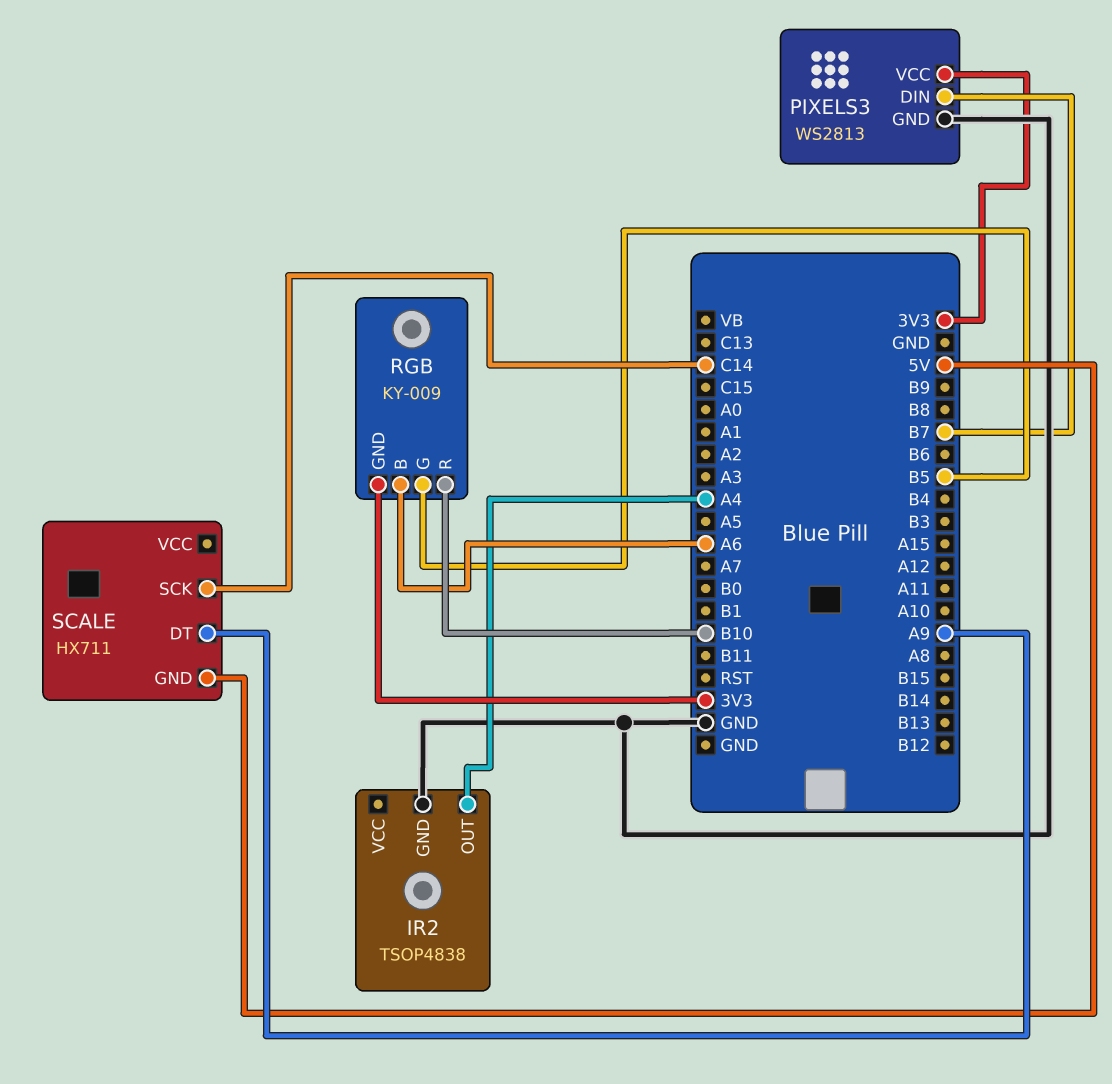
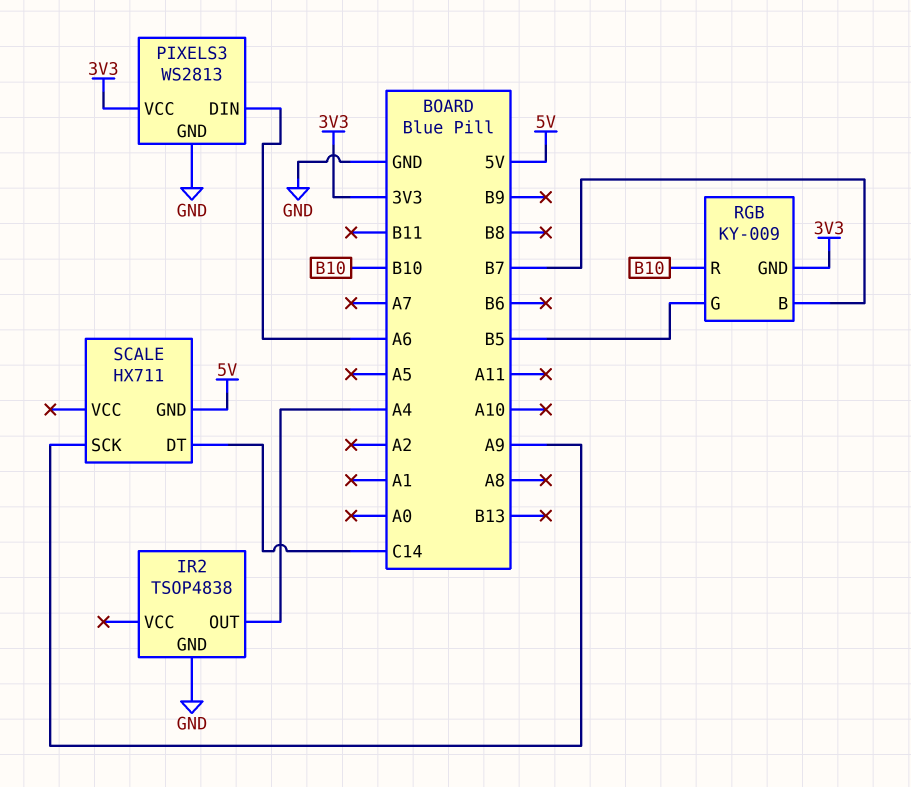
PIXELS3 pin DIN: B7 -> A6
RGB pin B: A6 -> B7
SCALE pin DT: A9 -> C14
SCALE pin SCK: C14 -> A9

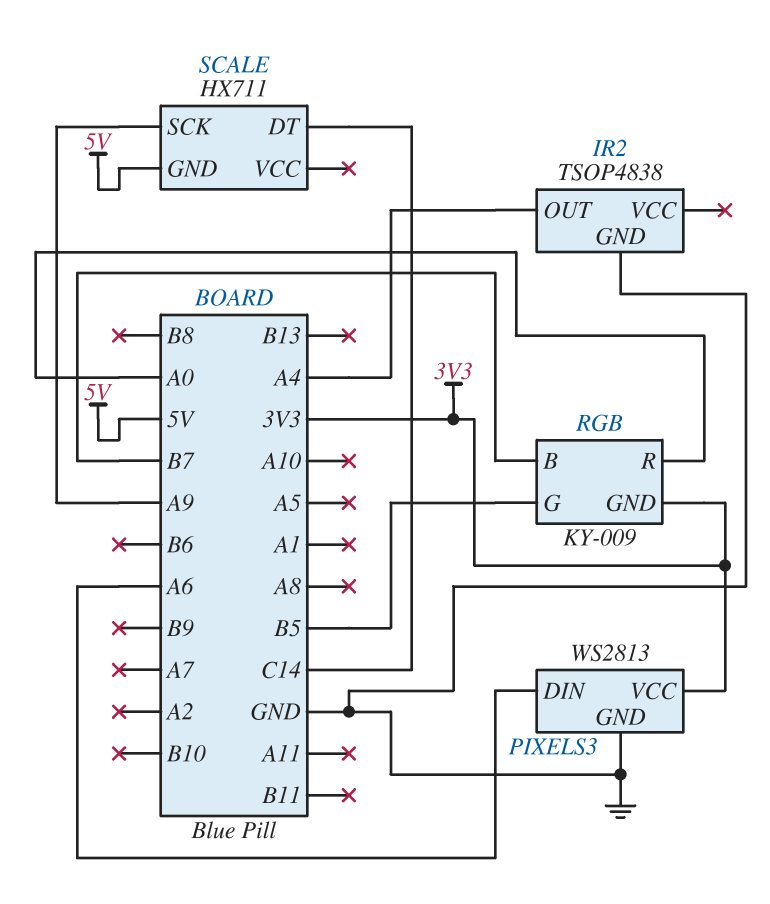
RGB pin R: B10 -> A0

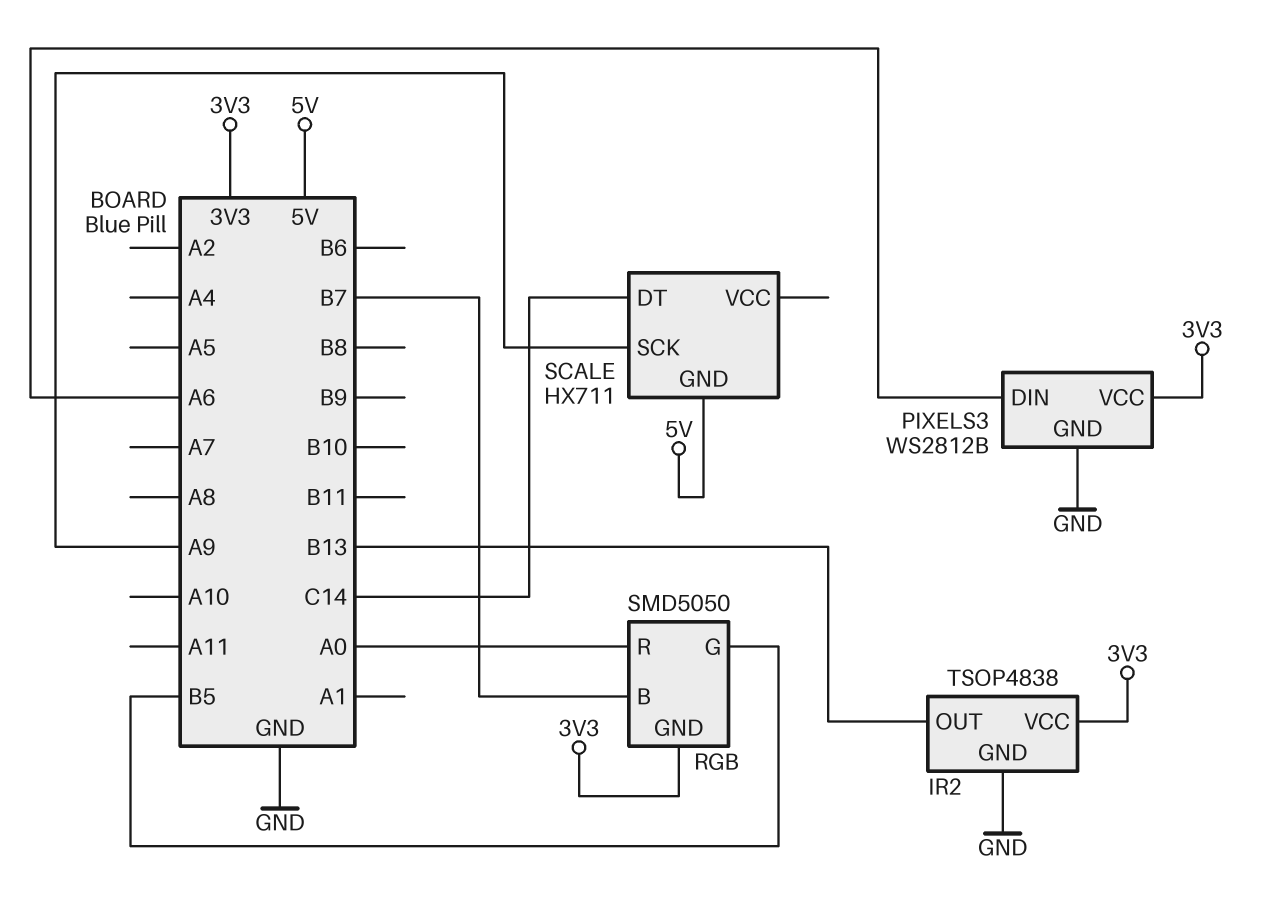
IR2 pin OUT: A4 -> B13
IR2 pin VCC: none -> 3V3
PIXELS3: WS2813 -> WS2812B
RGB: KY-009 -> SMD5050

